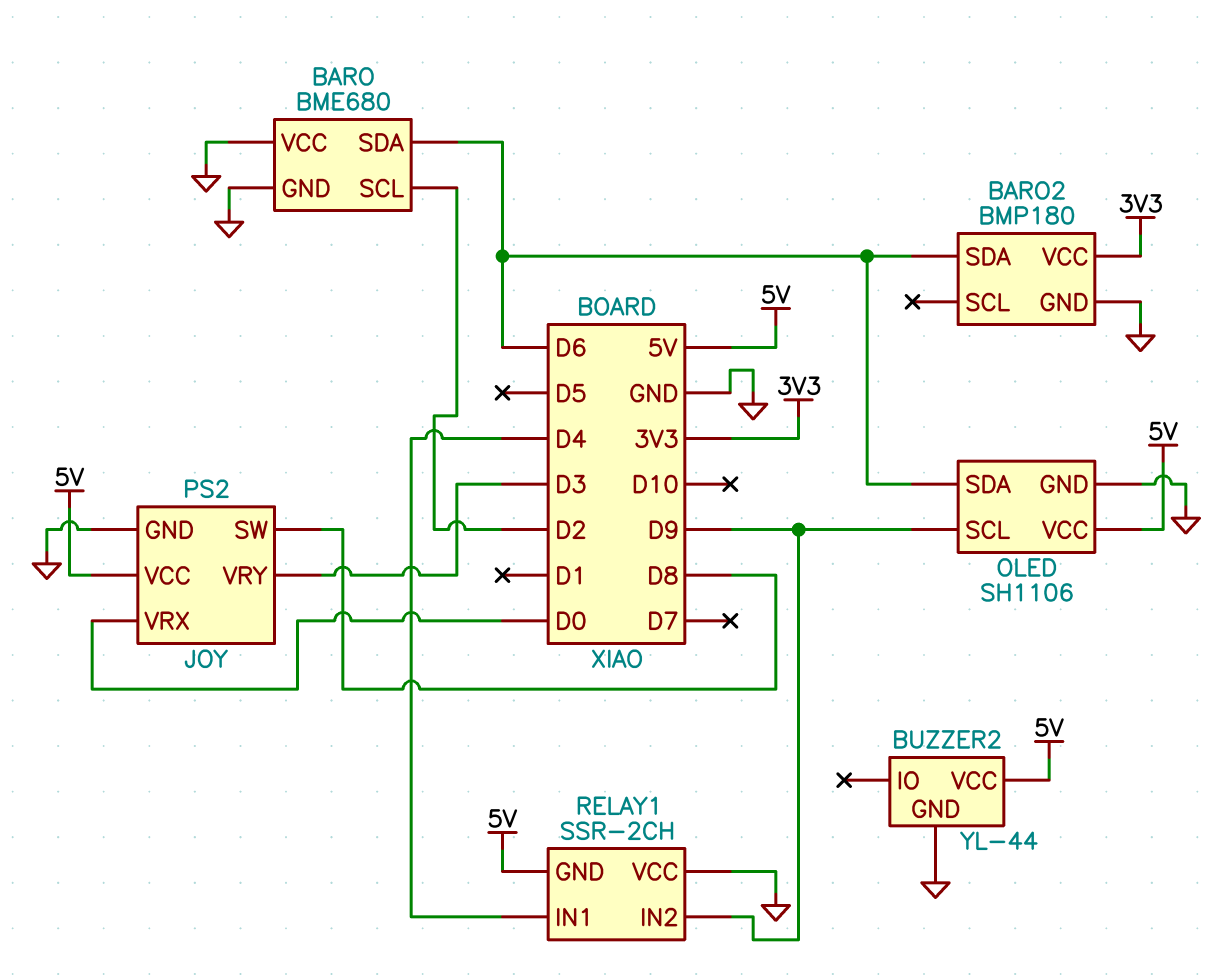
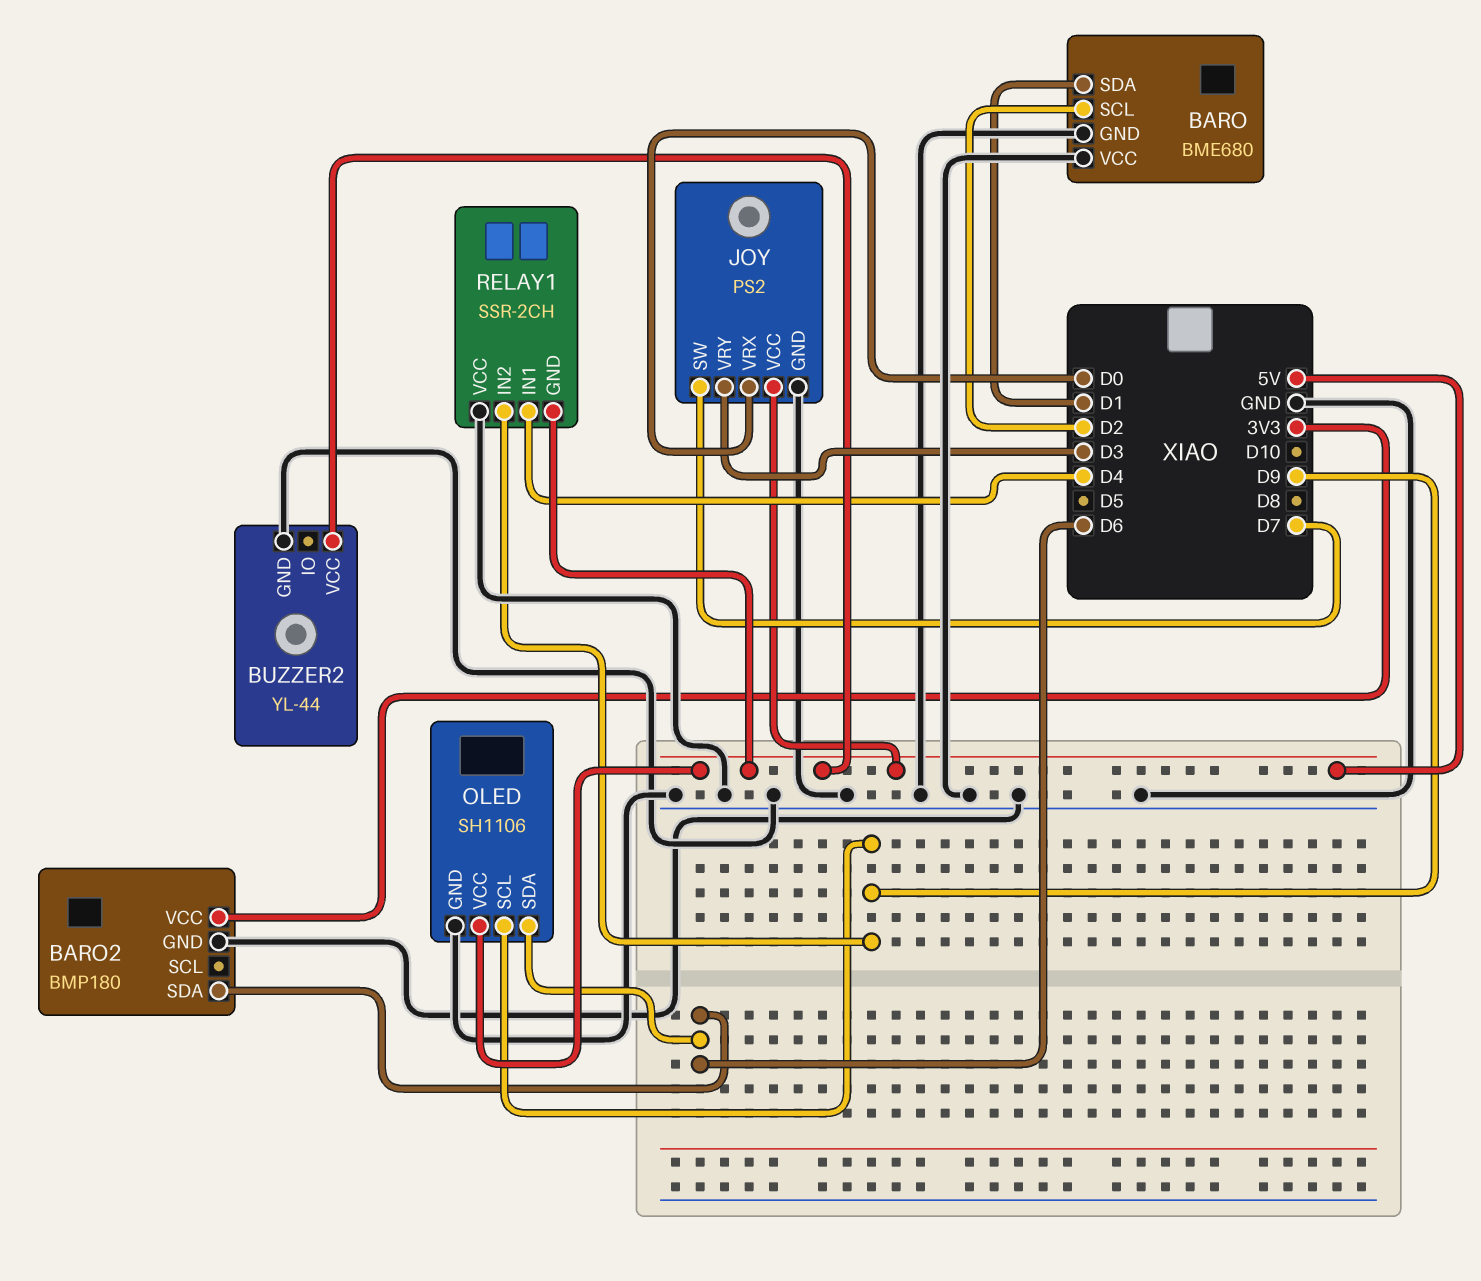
BARO pin SDA: D6 -> D1
JOY pin SW: D8 -> D7

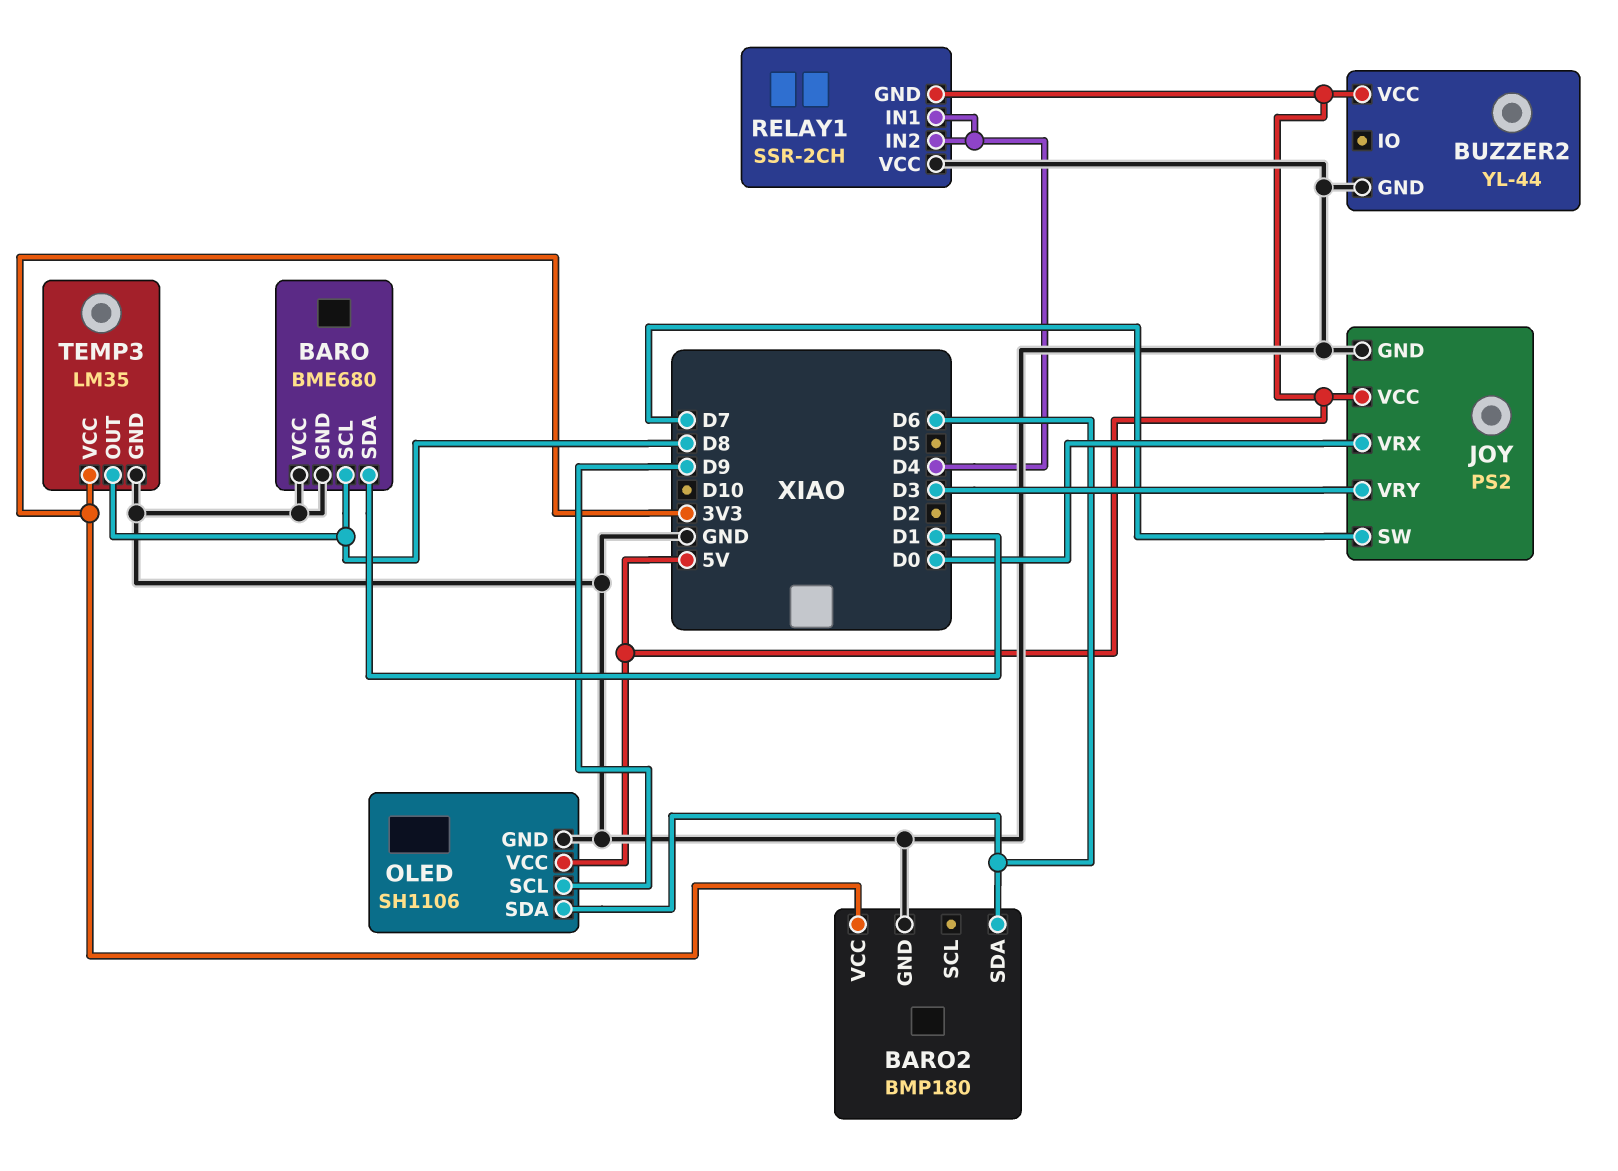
BARO pin SCL: D2 -> D8
RELAY1 pin IN2: D9 -> D4
TEMP3: none -> LM35
TEMP3 pin GND: none -> GND
TEMP3 pin OUT: none -> D8
TEMP3 pin VCC: none -> 3V3

